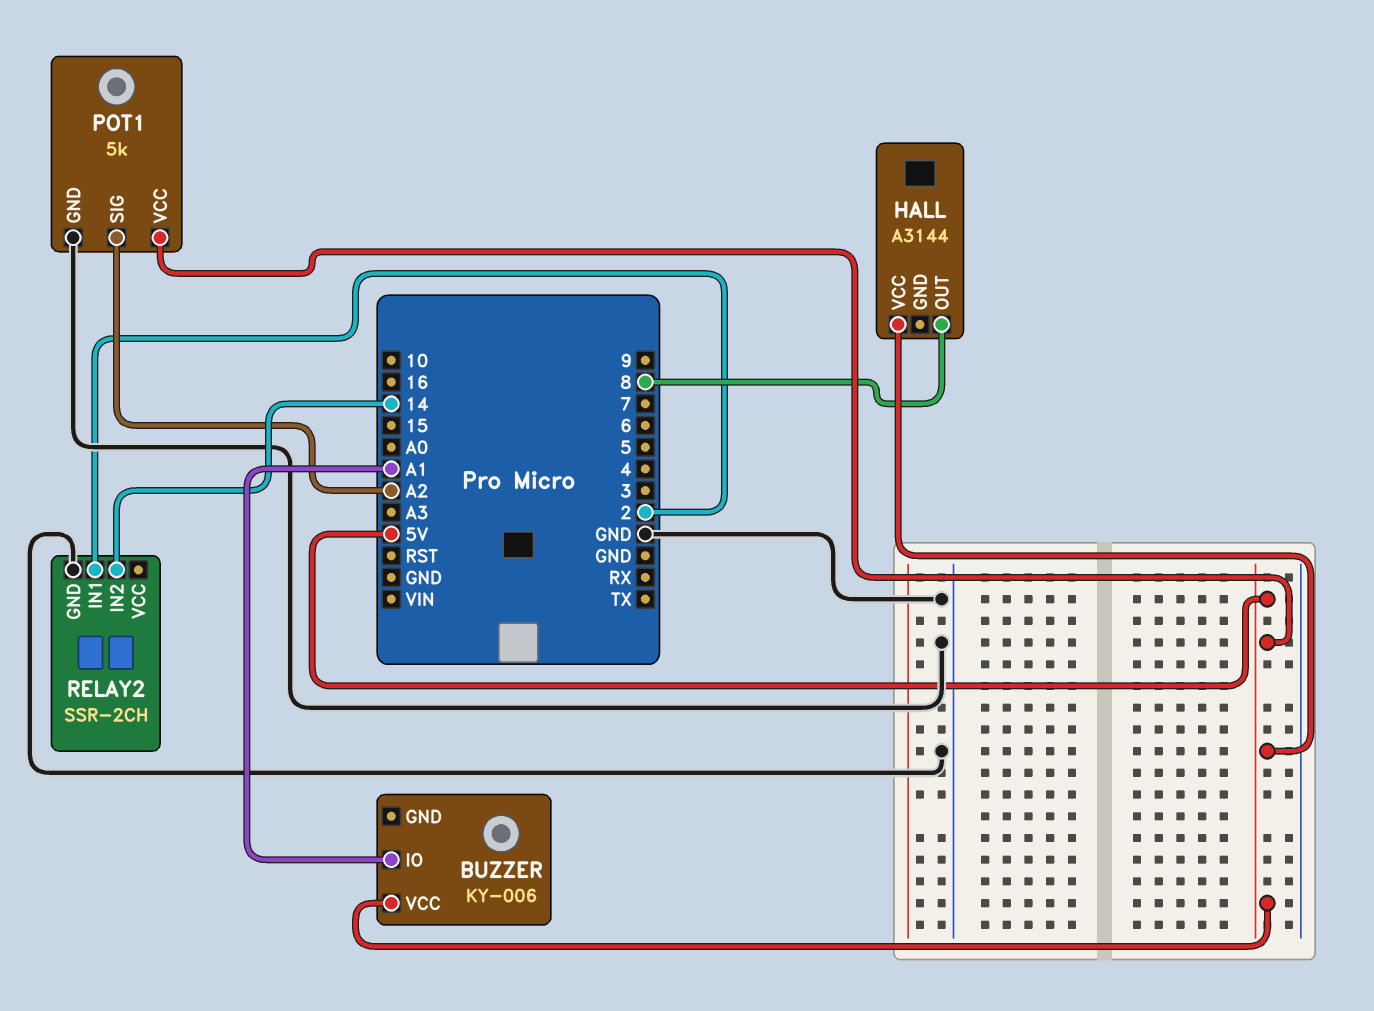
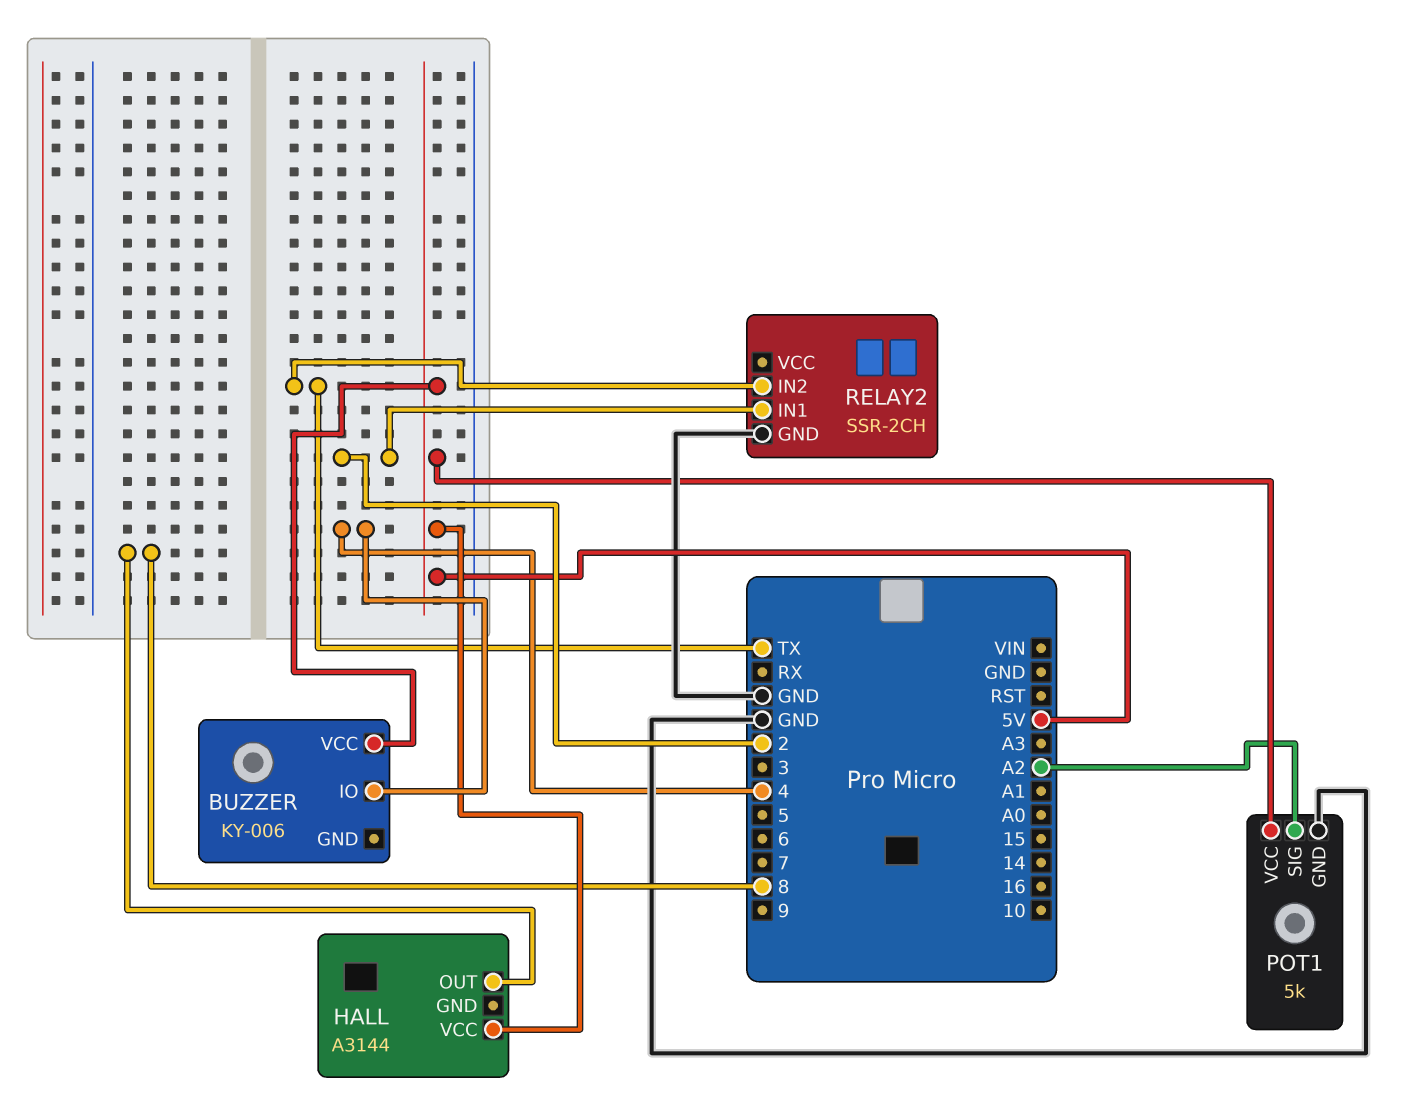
BUZZER pin IO: A1 -> 4
RELAY2 pin IN2: 14 -> TX

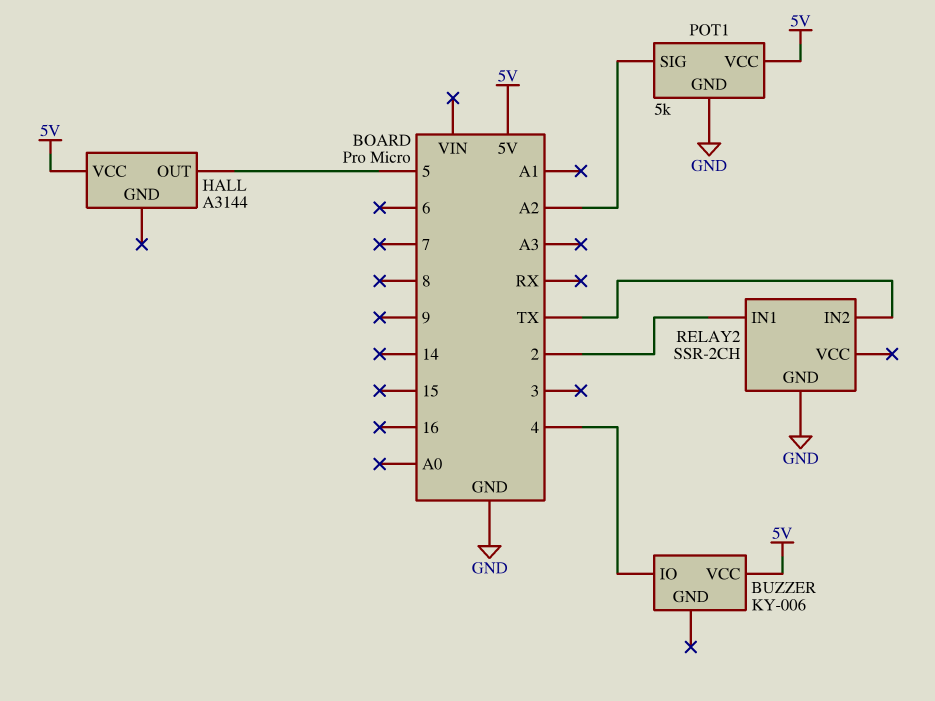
HALL pin OUT: 8 -> 5

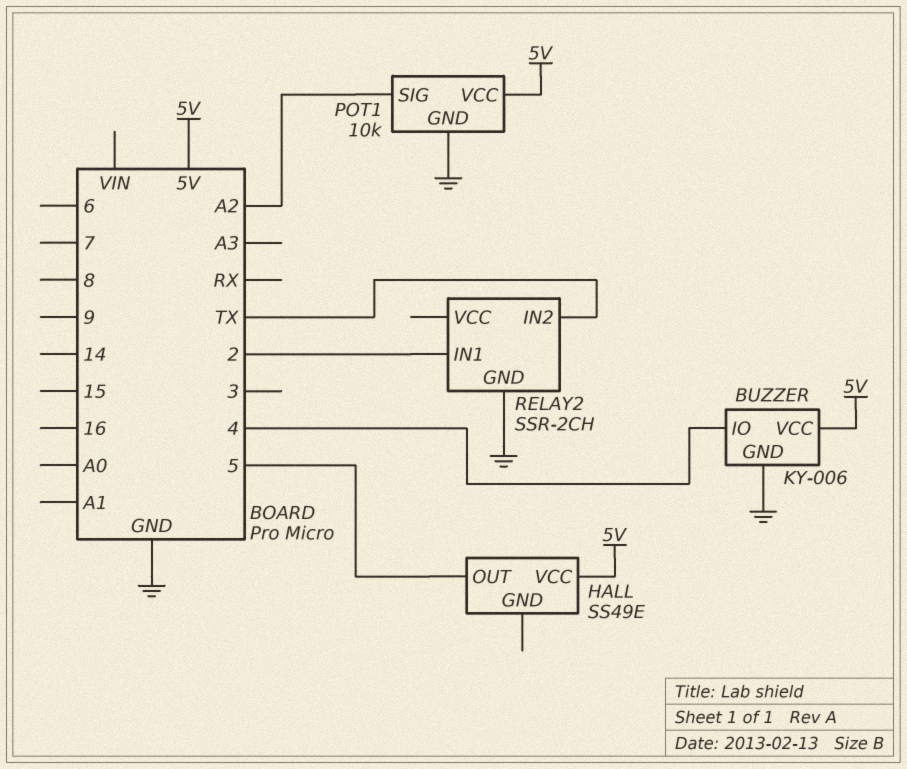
BUZZER pin GND: none -> GND
HALL: A3144 -> SS49E
POT1: 5k -> 10k

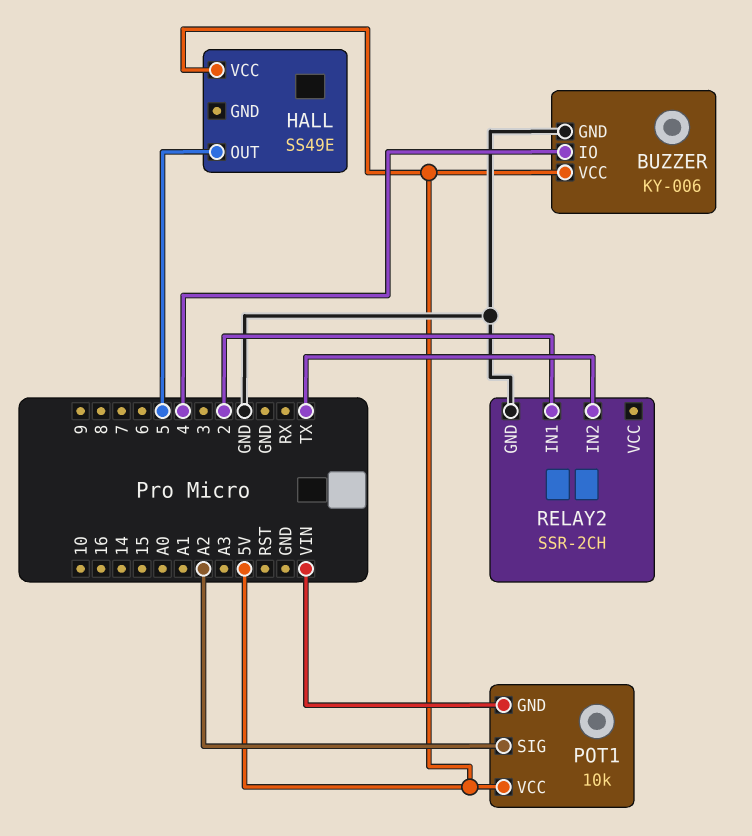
POT1 pin GND: GND -> VIN

